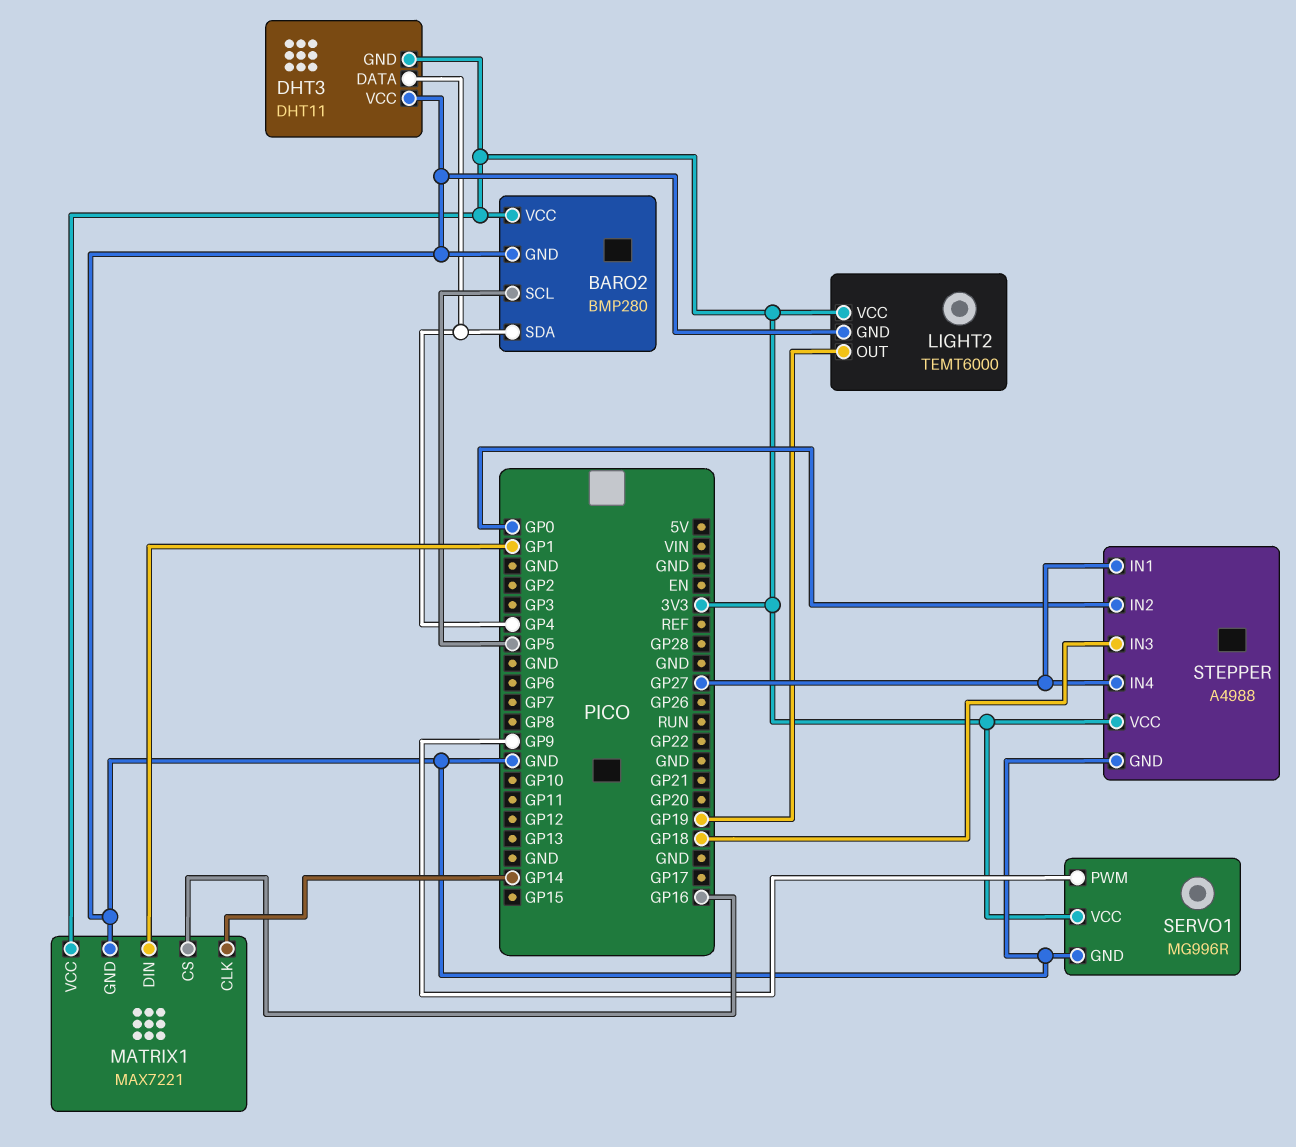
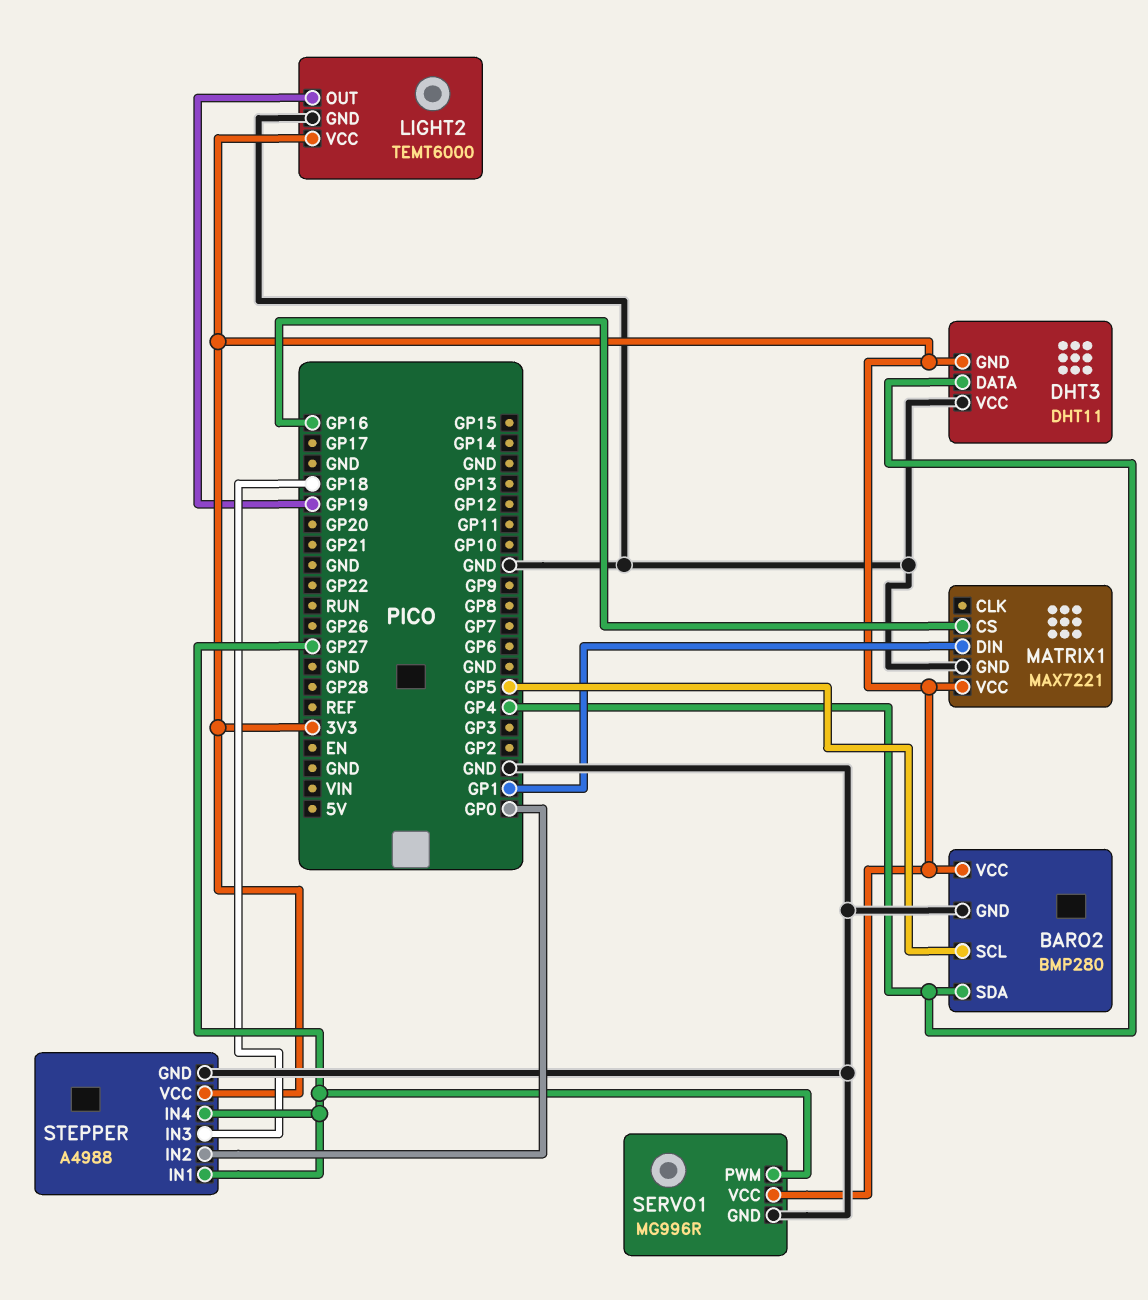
MATRIX1 pin CLK: GP14 -> none
SERVO1 pin PWM: GP9 -> GP27

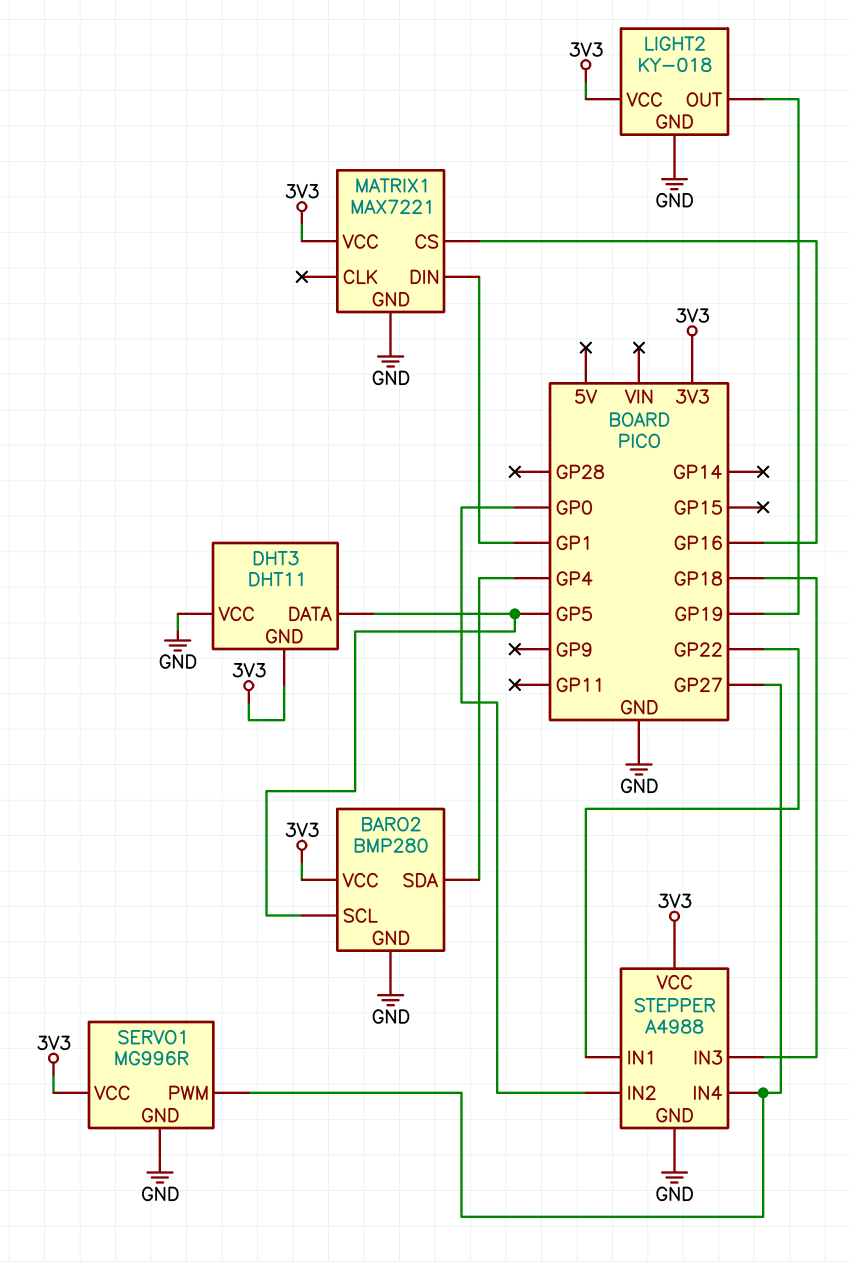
DHT3 pin DATA: GP4 -> GP5
LIGHT2: TEMT6000 -> KY-018
STEPPER pin IN1: GP27 -> GP22

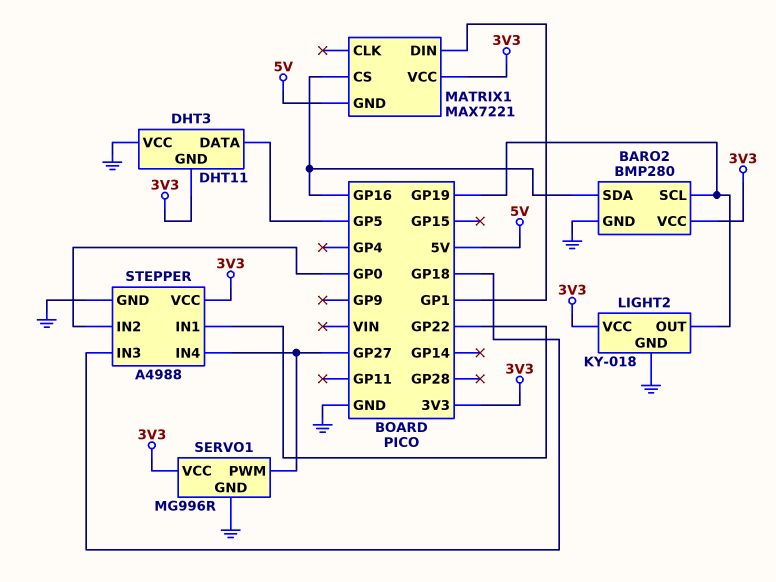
BARO2 pin SCL: GP5 -> GP19
BARO2 pin SDA: GP4 -> GP16
MATRIX1 pin GND: GND -> 5V

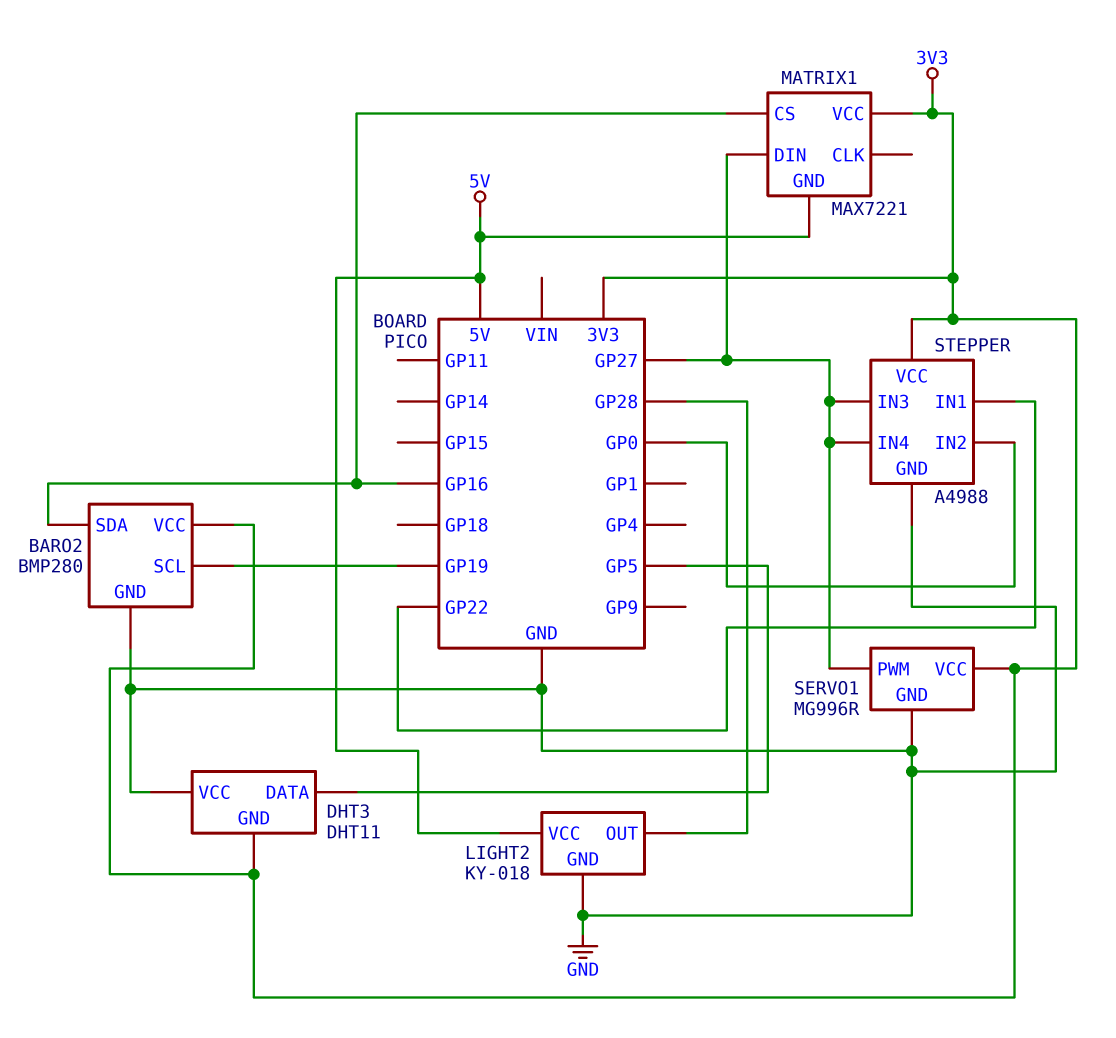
LIGHT2 pin OUT: GP19 -> GP28
LIGHT2 pin VCC: 3V3 -> 5V
MATRIX1 pin DIN: GP1 -> GP27
STEPPER pin IN3: GP18 -> GP27

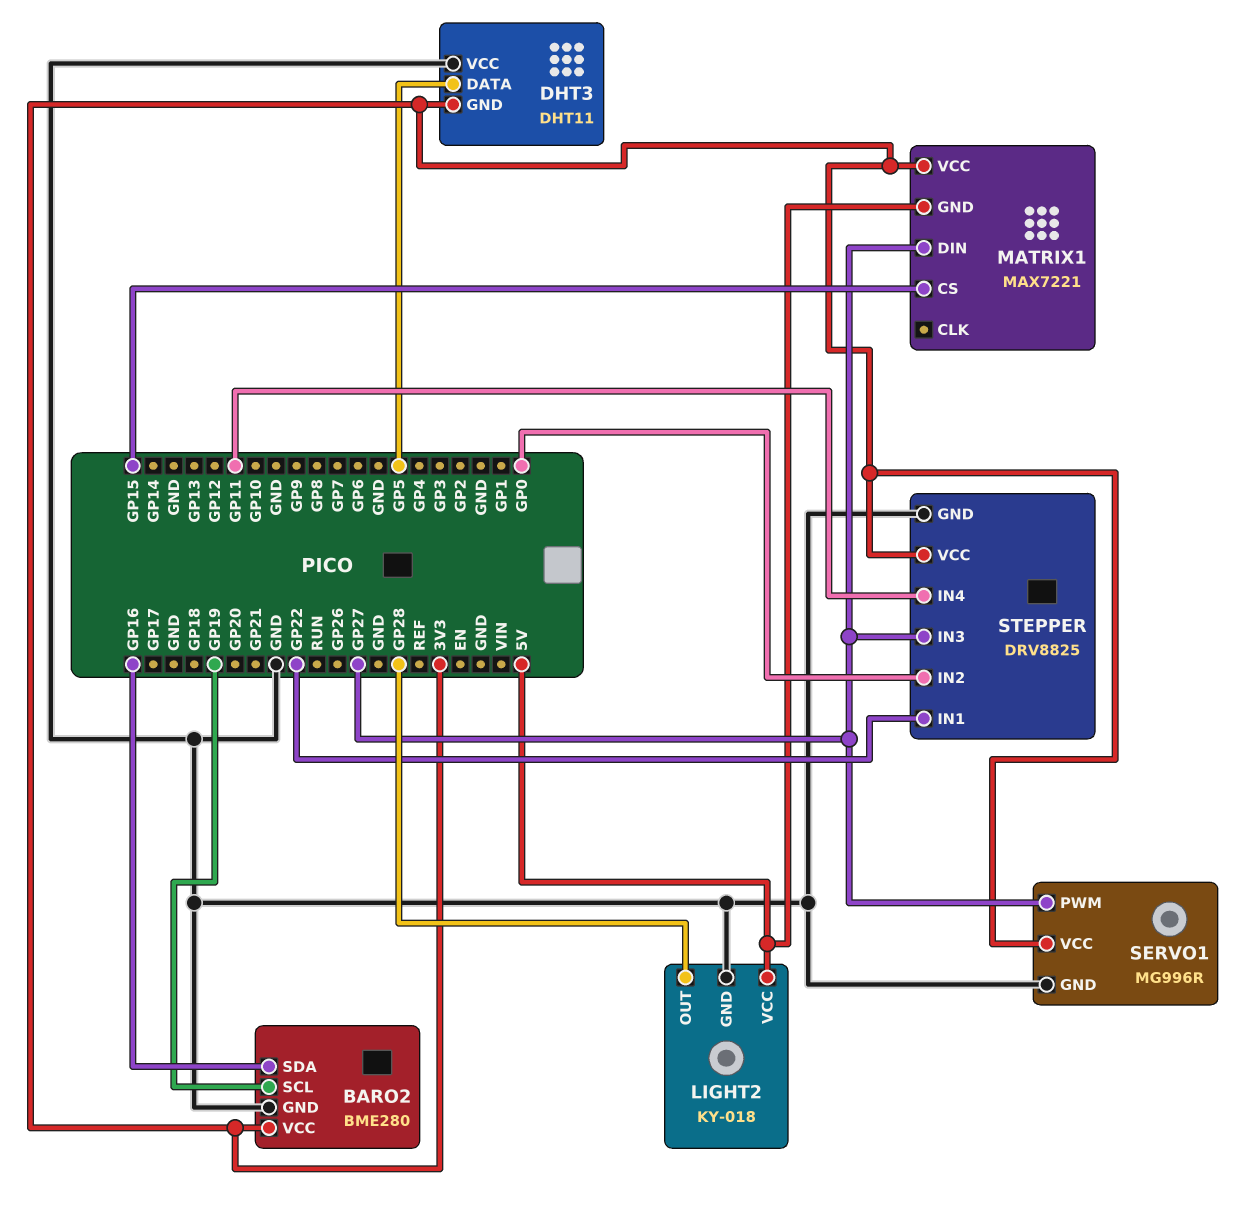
BARO2: BMP280 -> BME280
MATRIX1 pin CS: GP16 -> GP15
STEPPER: A4988 -> DRV8825
STEPPER pin IN4: GP27 -> GP11

